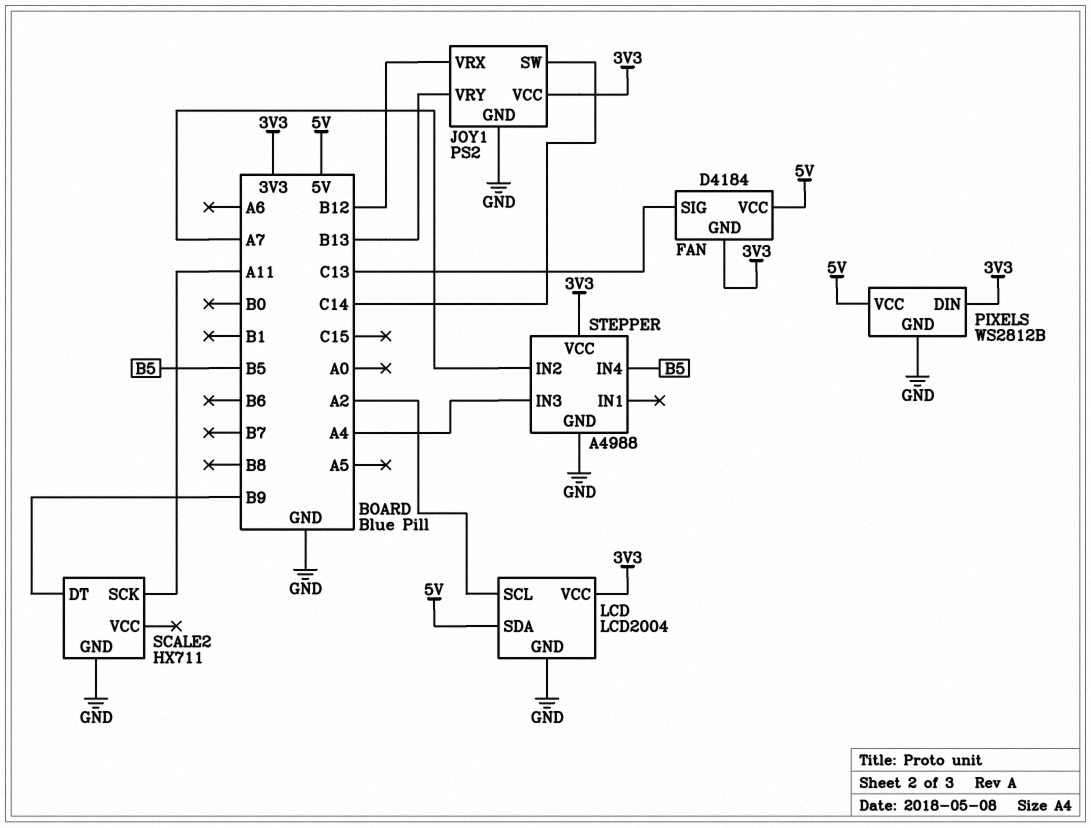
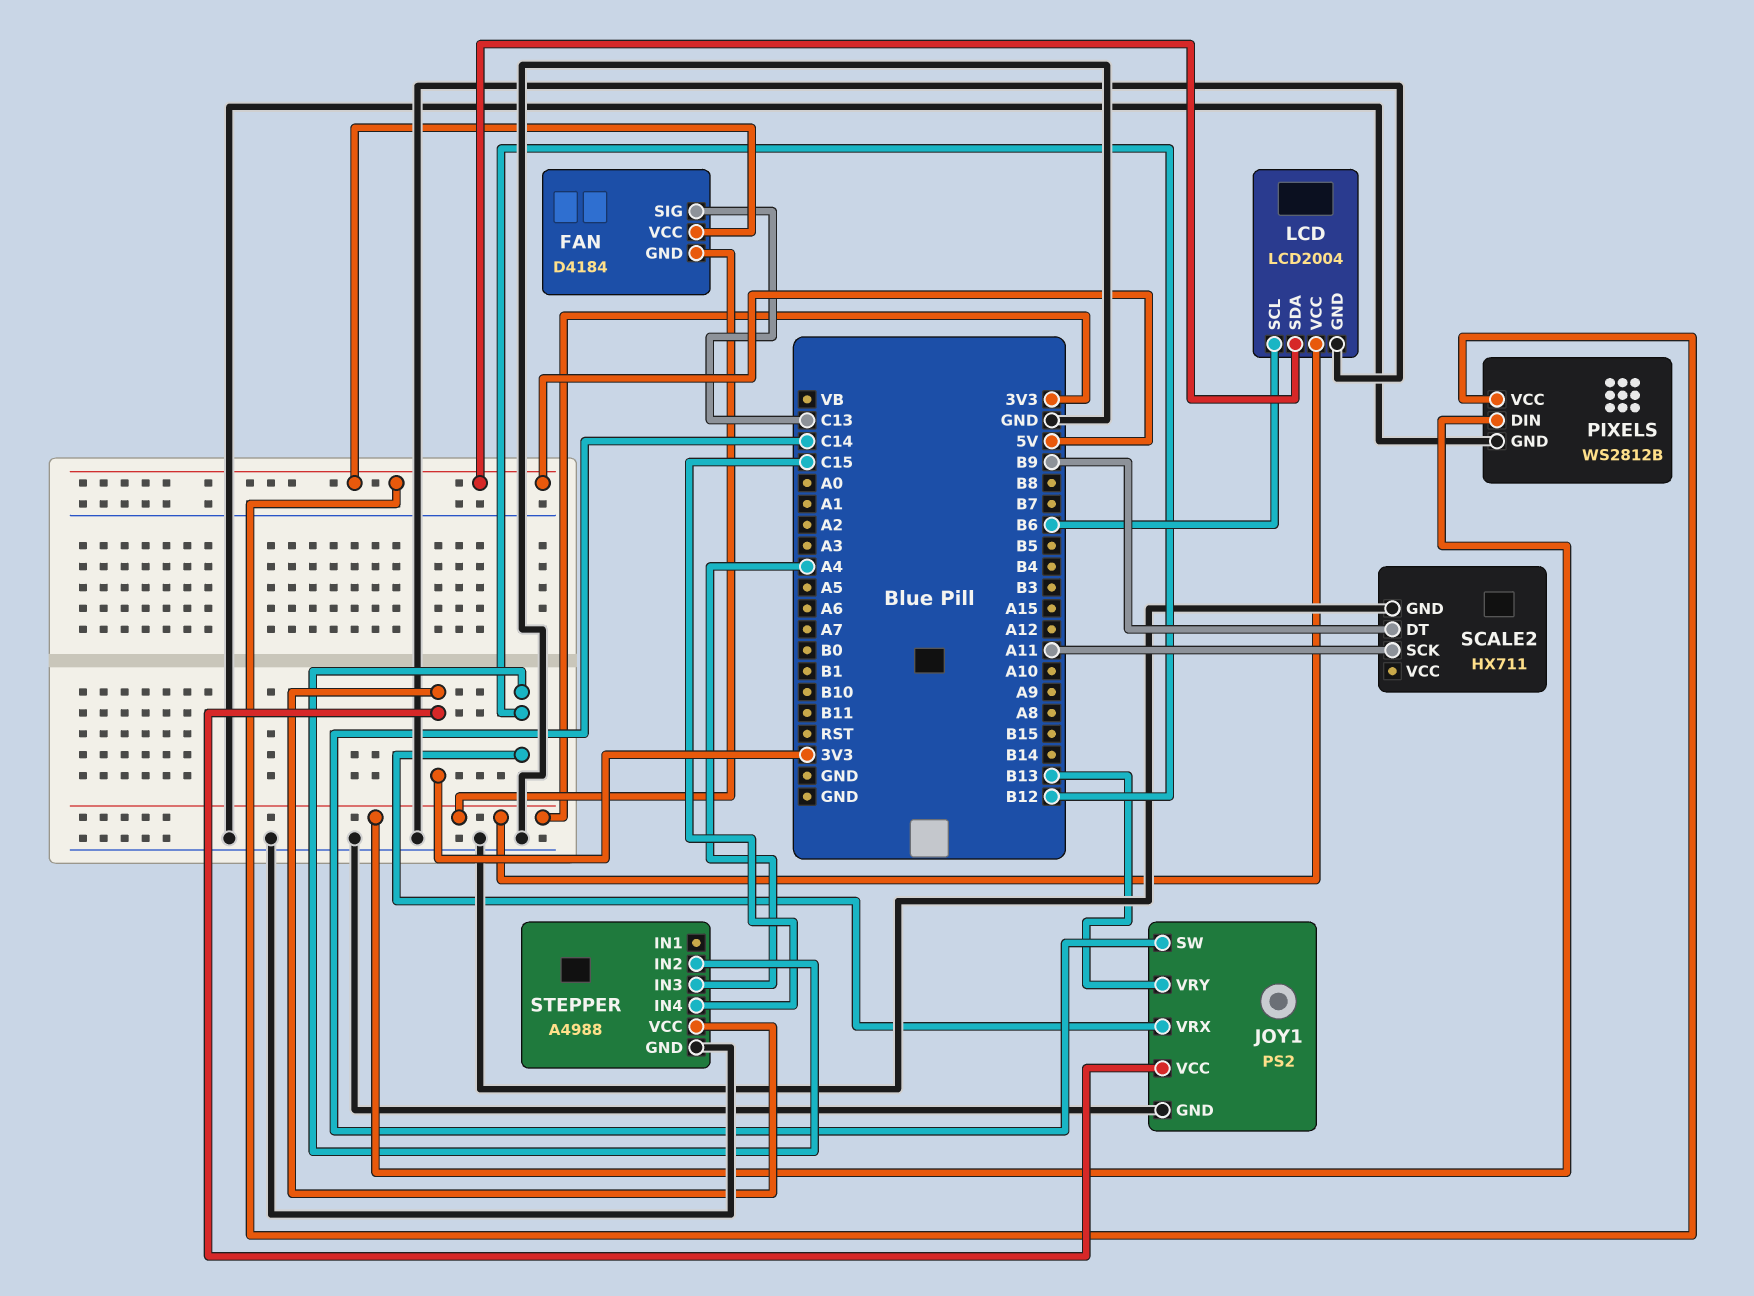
LCD pin SCL: A2 -> B6
STEPPER pin IN2: A7 -> B12
STEPPER pin IN4: B5 -> C15

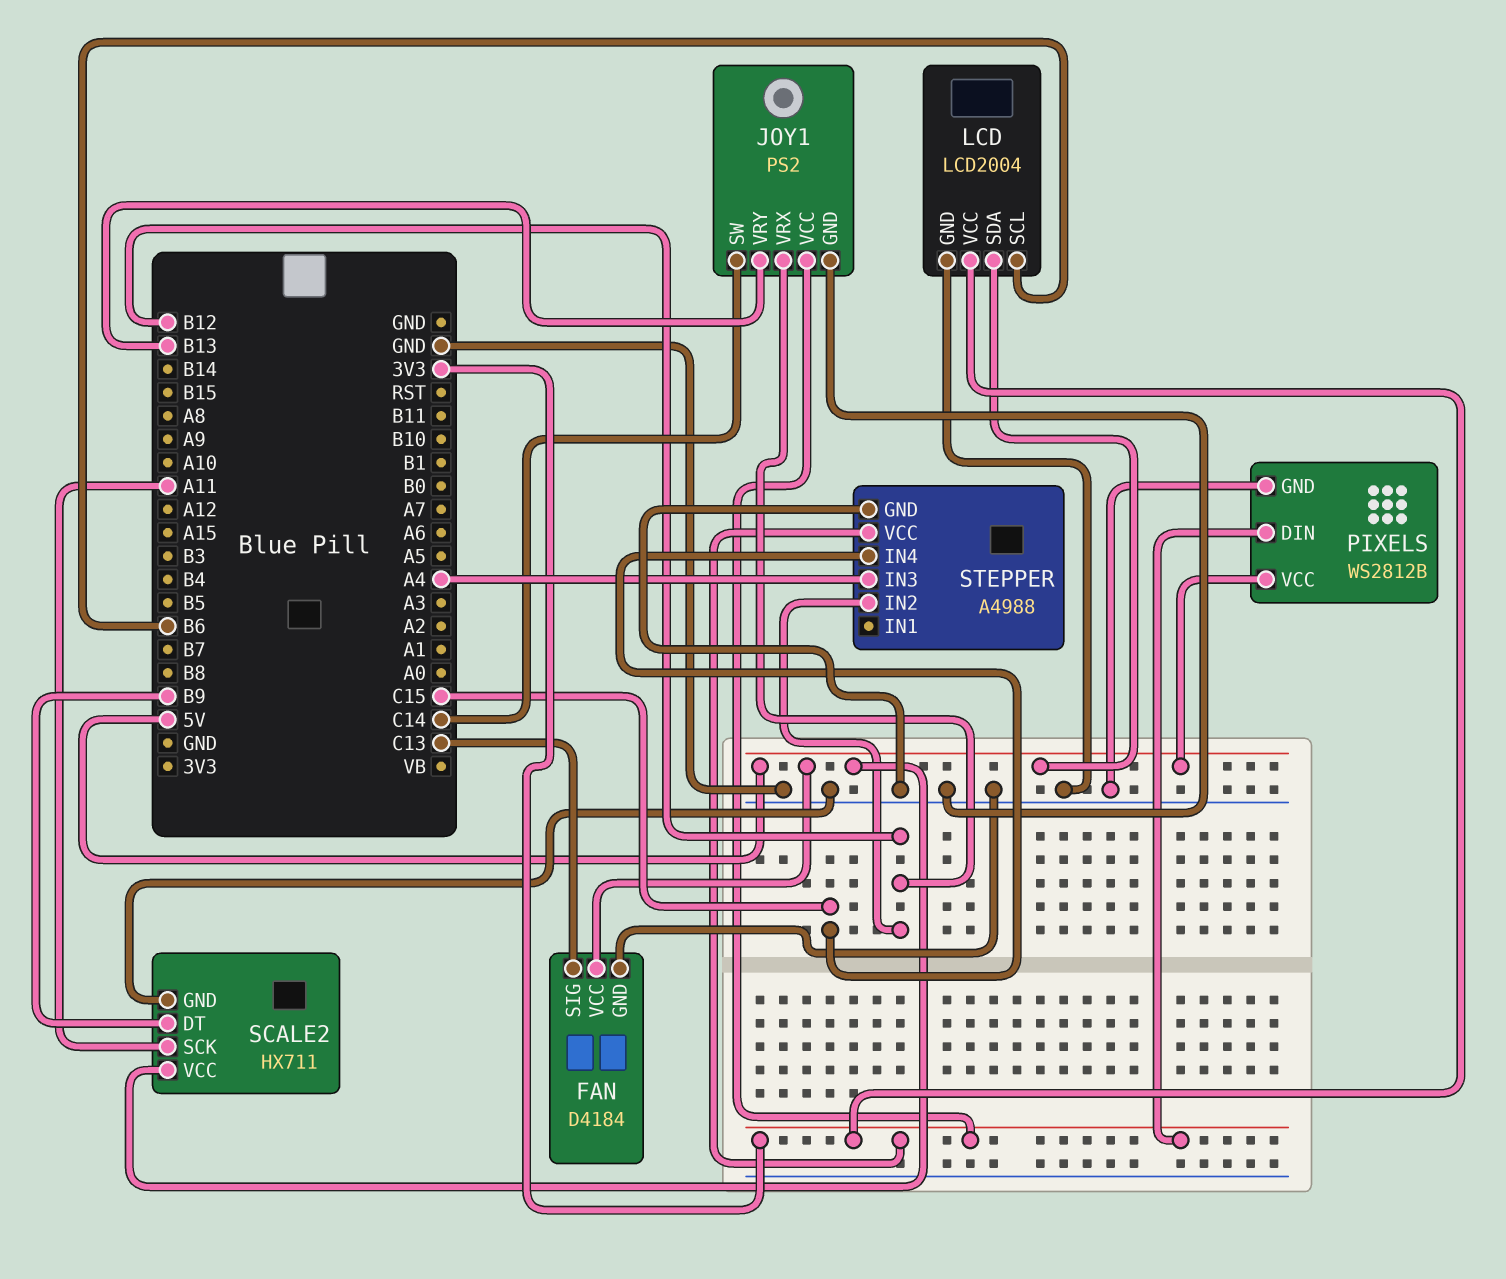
FAN pin GND: 3V3 -> GND
SCALE2 pin VCC: none -> 5V

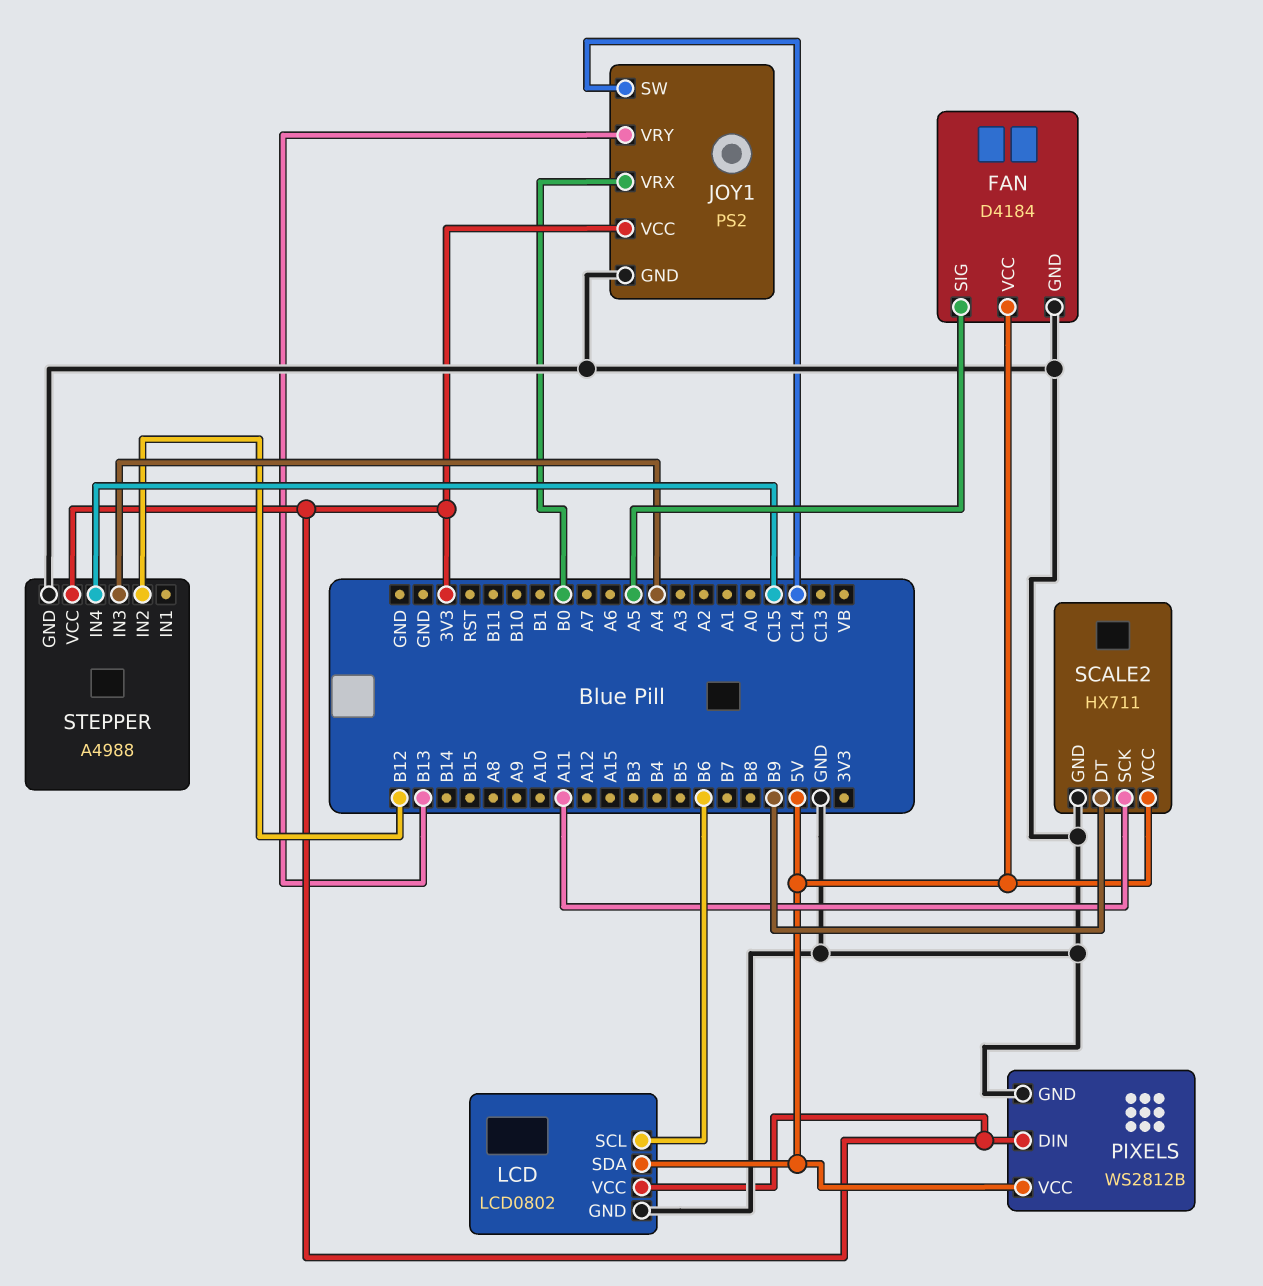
FAN pin SIG: C13 -> A5
JOY1 pin VRX: B12 -> B0
LCD: LCD2004 -> LCD0802

